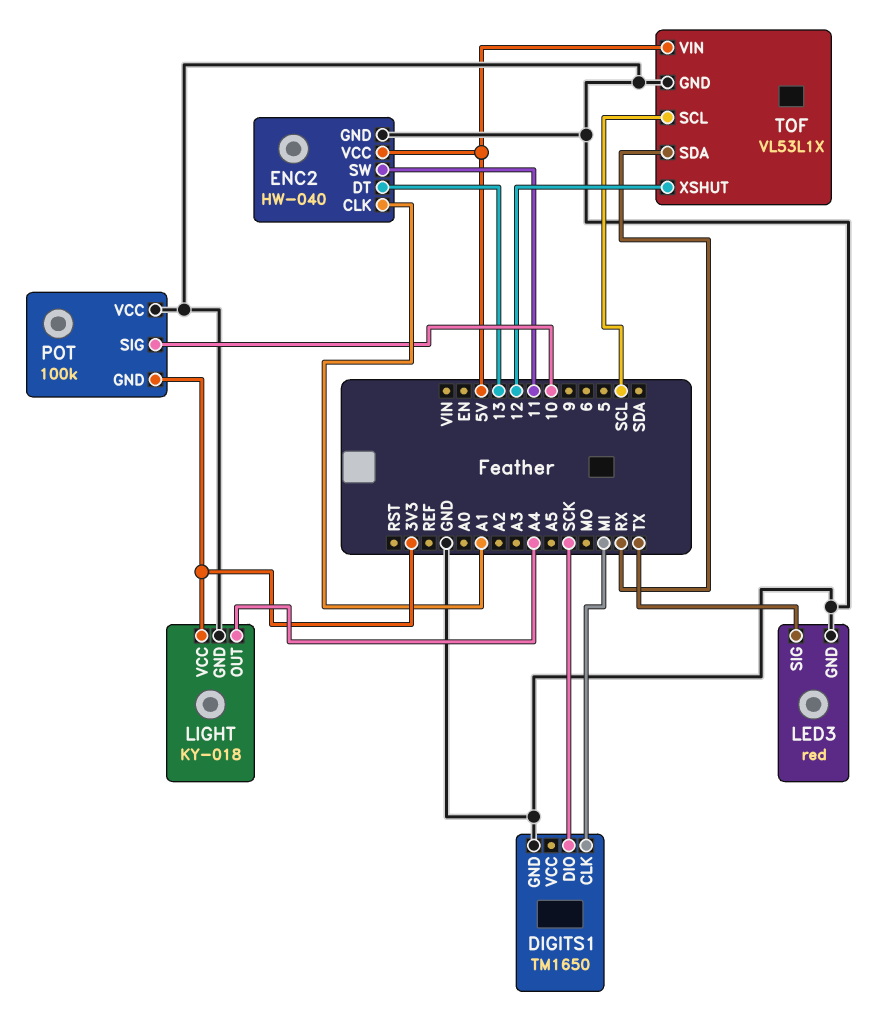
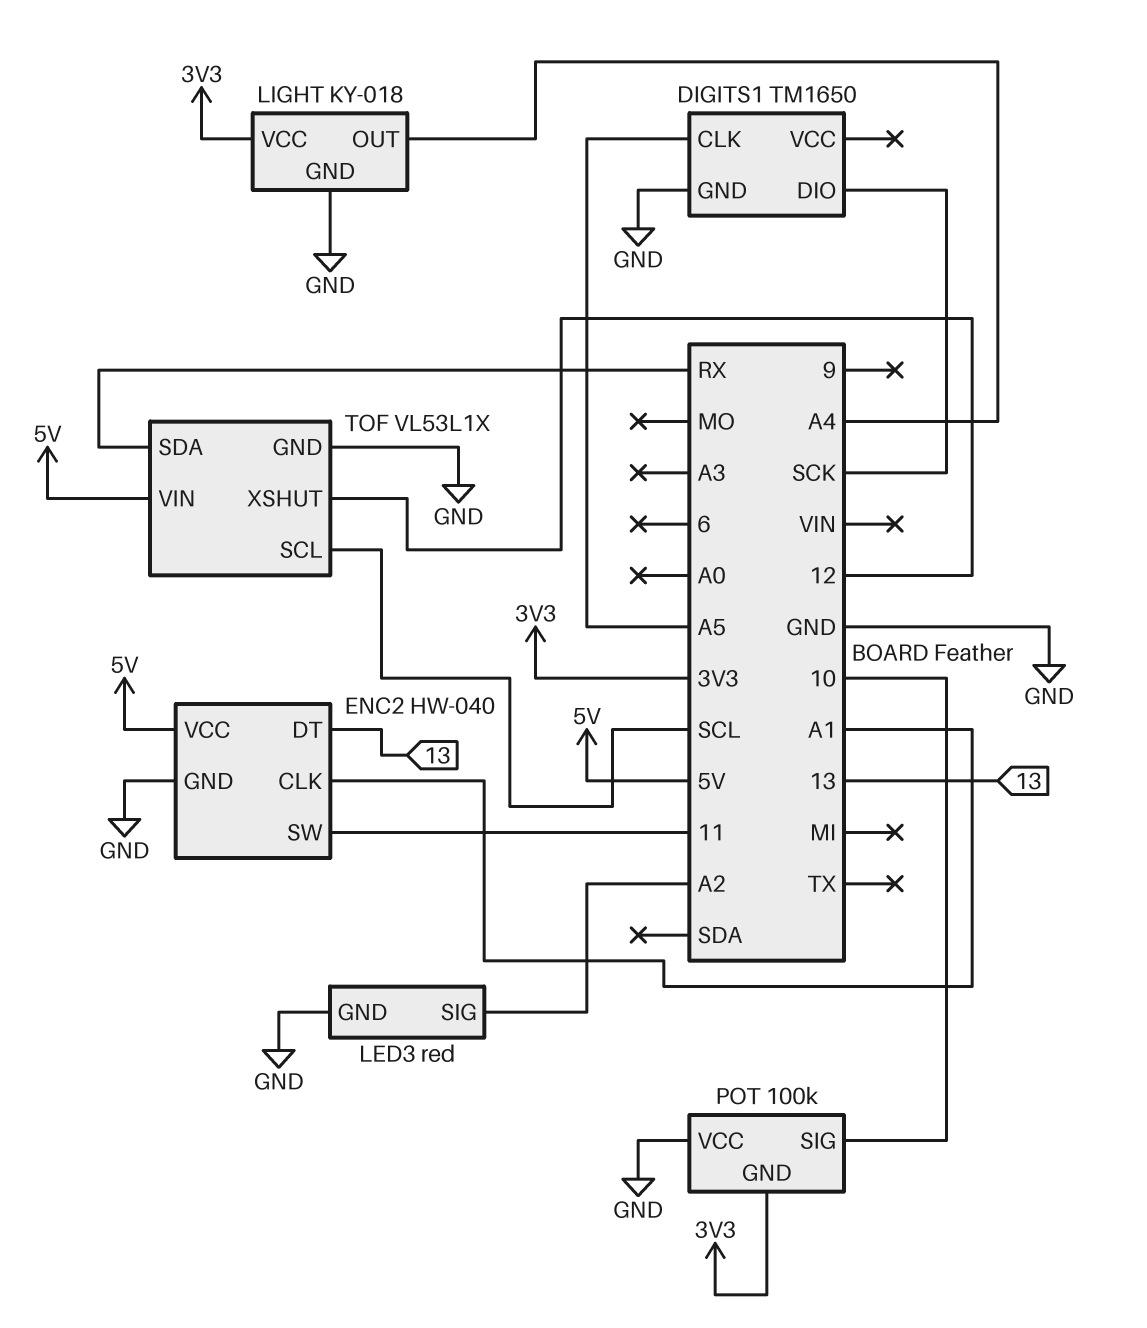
DIGITS1 pin CLK: MI -> A5
LED3 pin SIG: TX -> A2

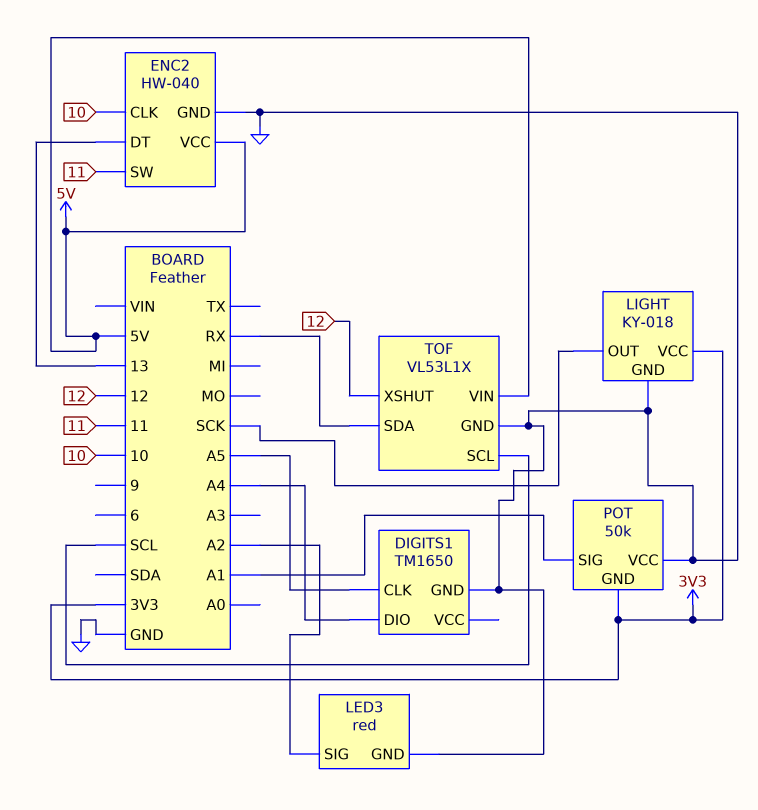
DIGITS1 pin DIO: SCK -> A4
ENC2 pin CLK: A1 -> 10
LIGHT pin OUT: A4 -> SCK
POT: 100k -> 50k
POT pin SIG: 10 -> A1

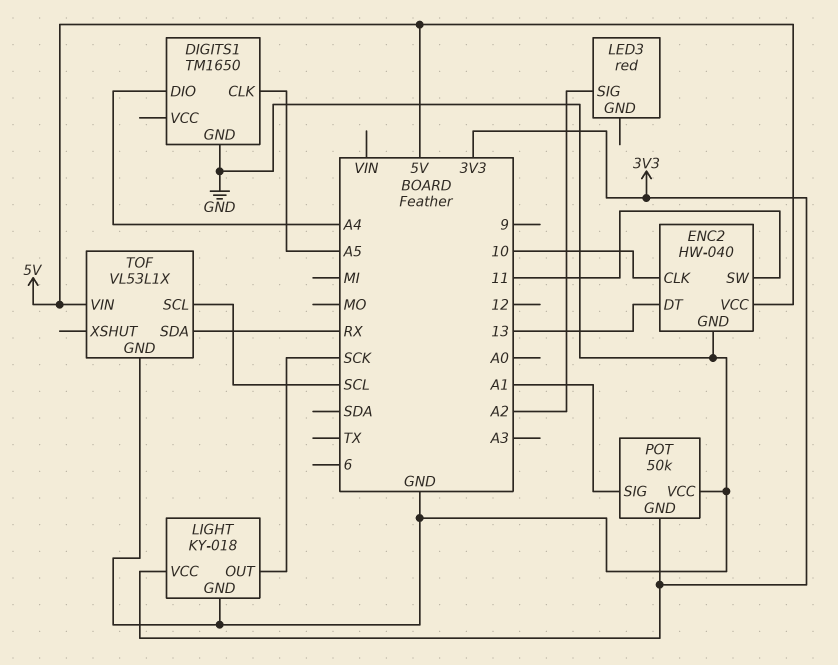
LED3 pin GND: GND -> none
TOF pin XSHUT: 12 -> none

